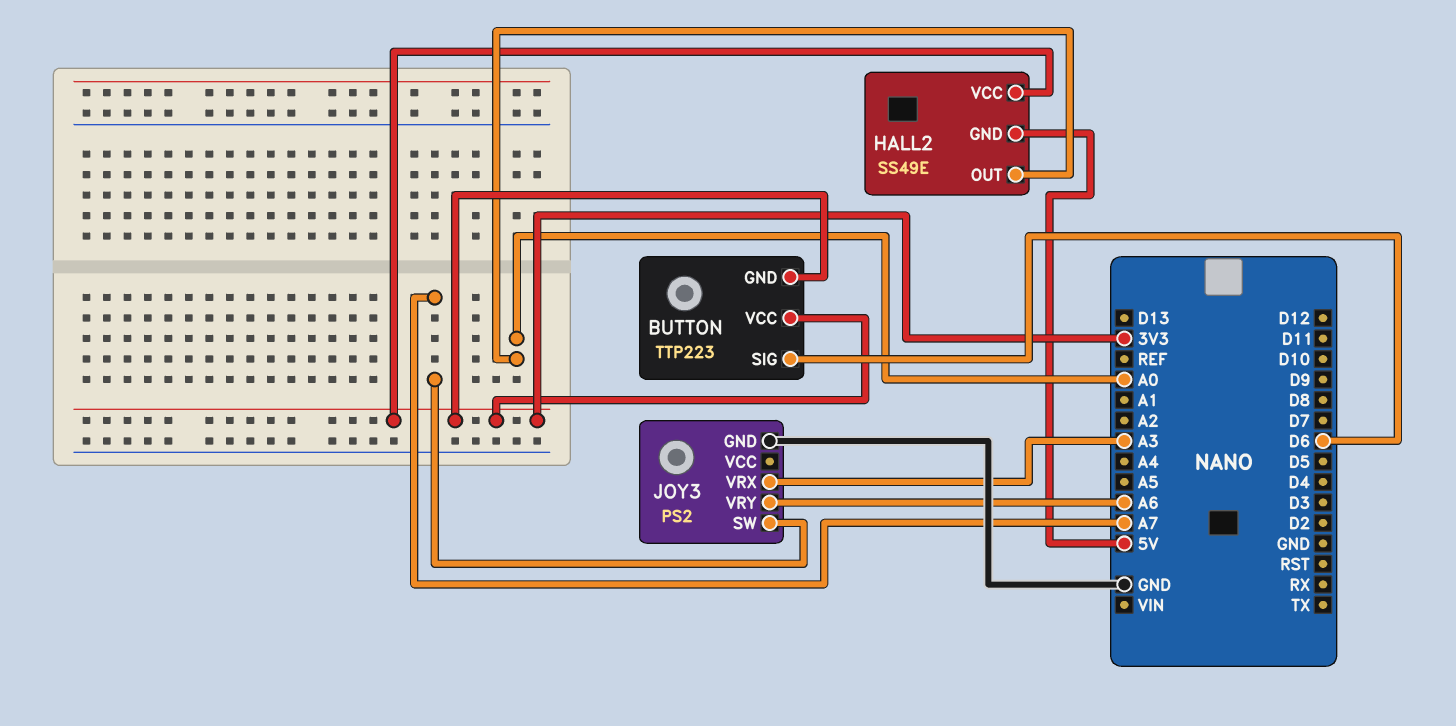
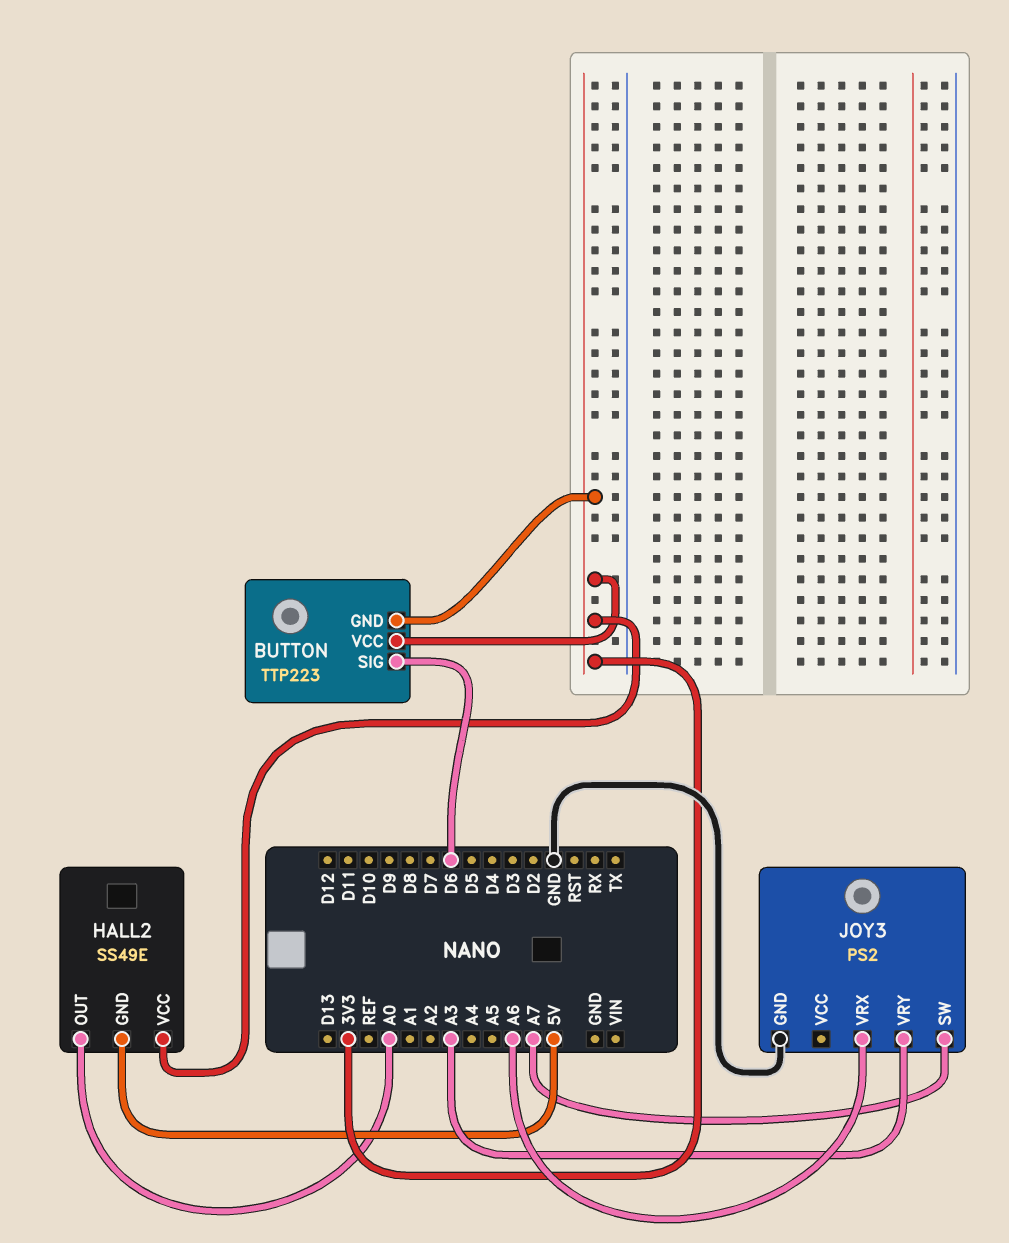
JOY3 pin VRX: A3 -> A6
JOY3 pin VRY: A6 -> A3

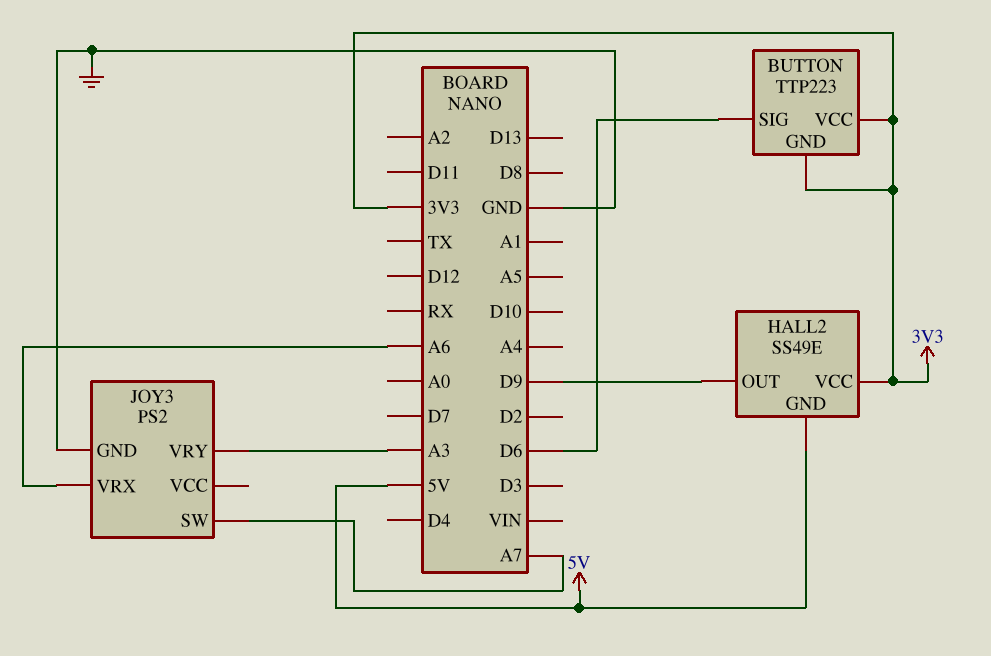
HALL2 pin OUT: A0 -> D9

